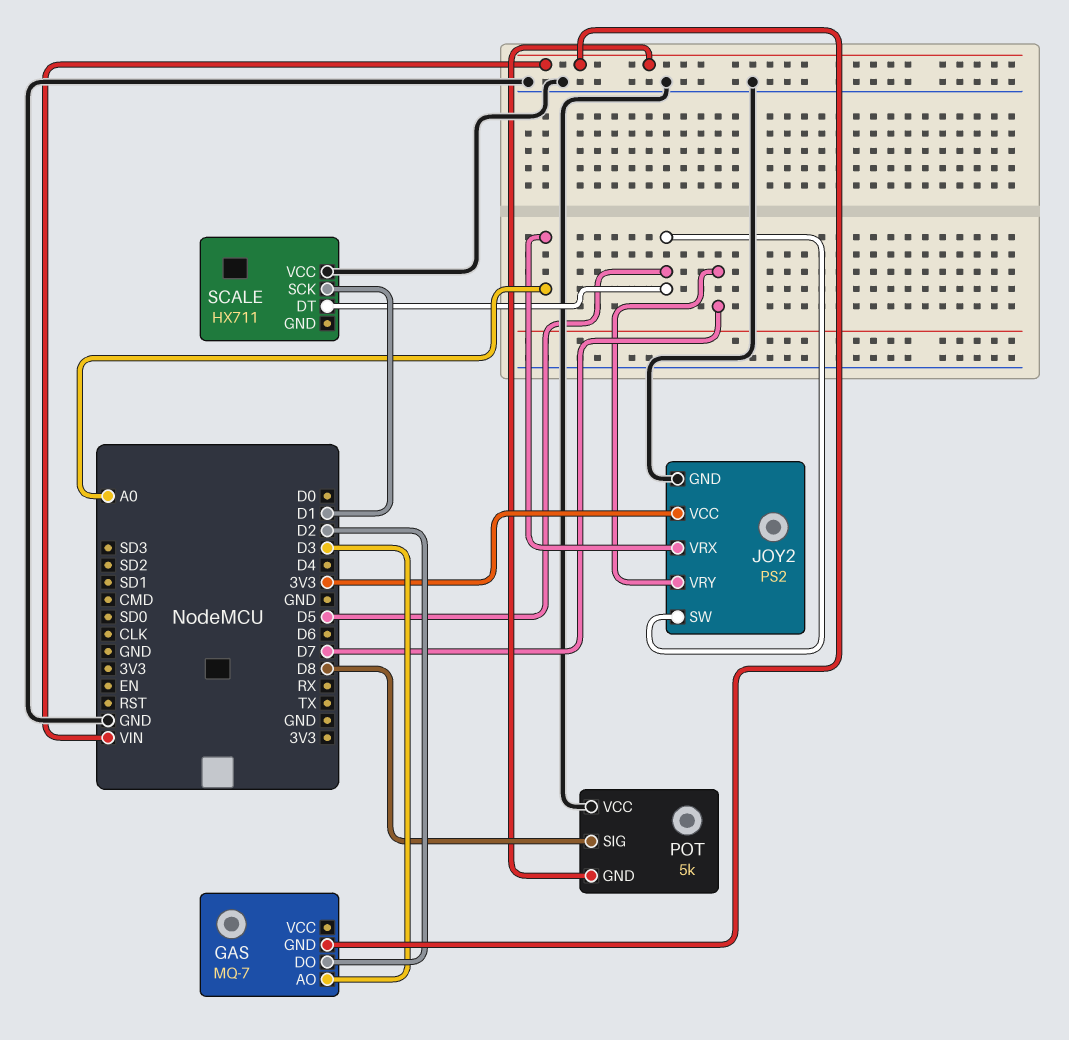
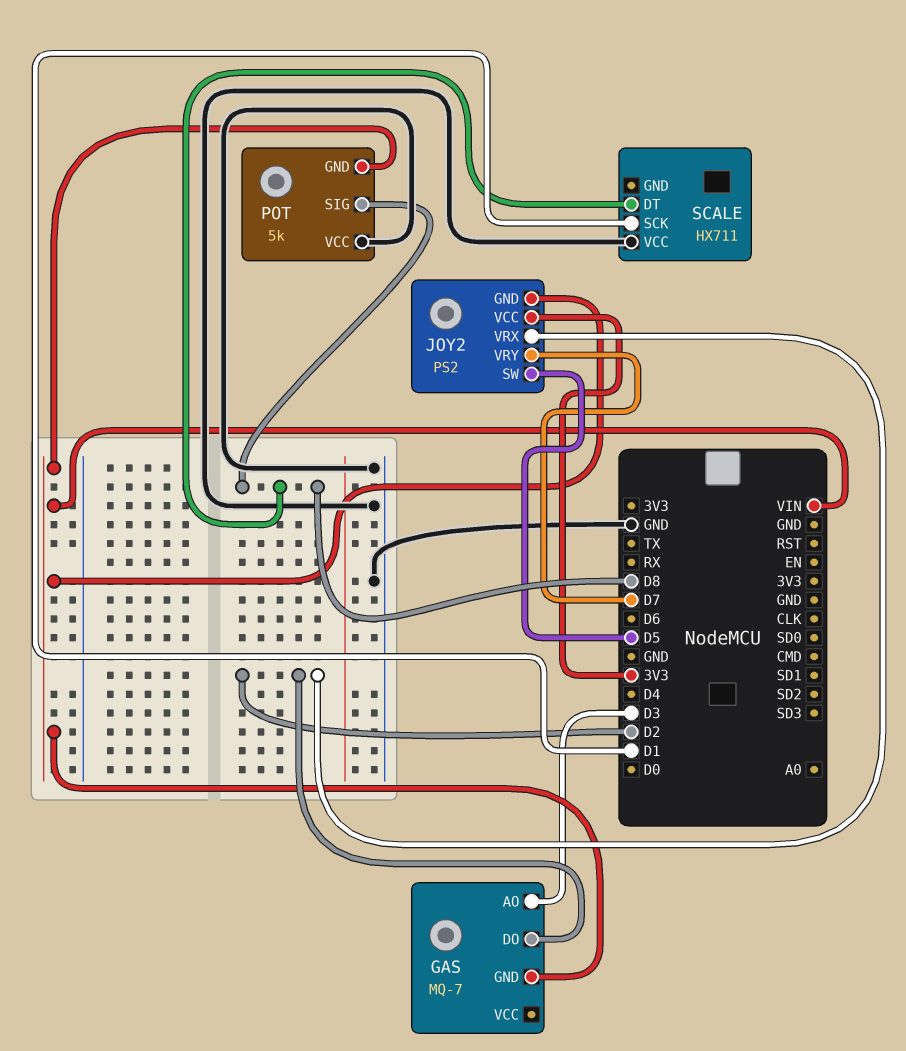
JOY2 pin GND: GND -> VIN
JOY2 pin VRX: A0 -> D2
SCALE pin DT: D5 -> D8

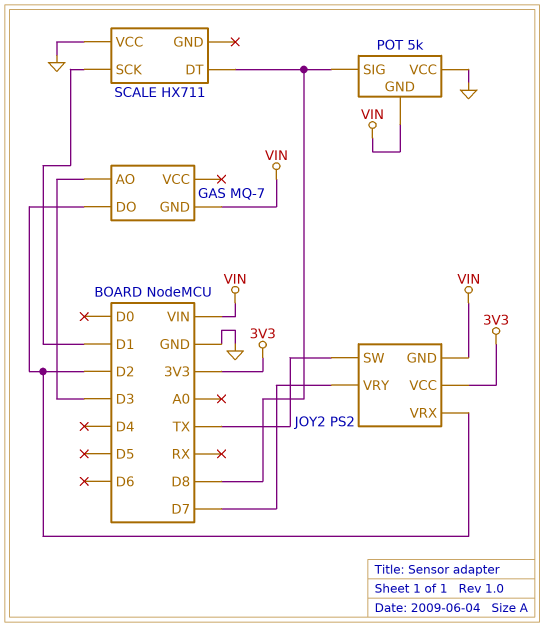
JOY2 pin SW: D5 -> TX

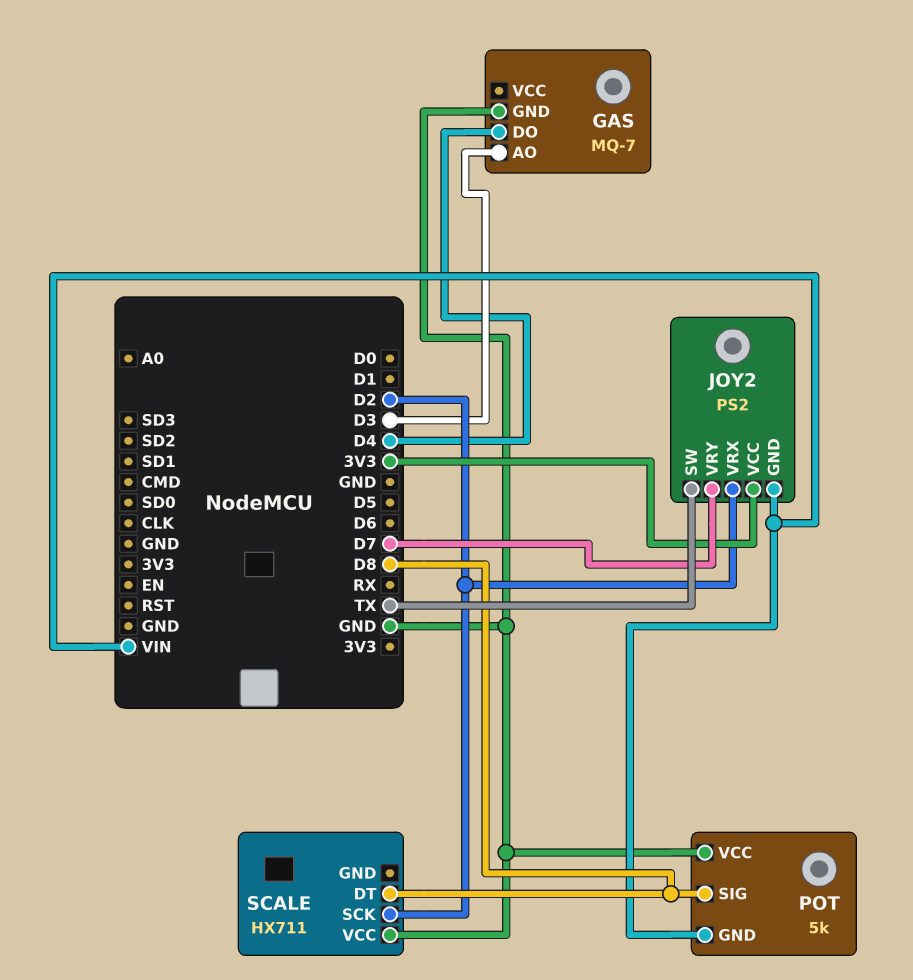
GAS pin DO: D2 -> D4
GAS pin GND: VIN -> GND
SCALE pin SCK: D1 -> D2

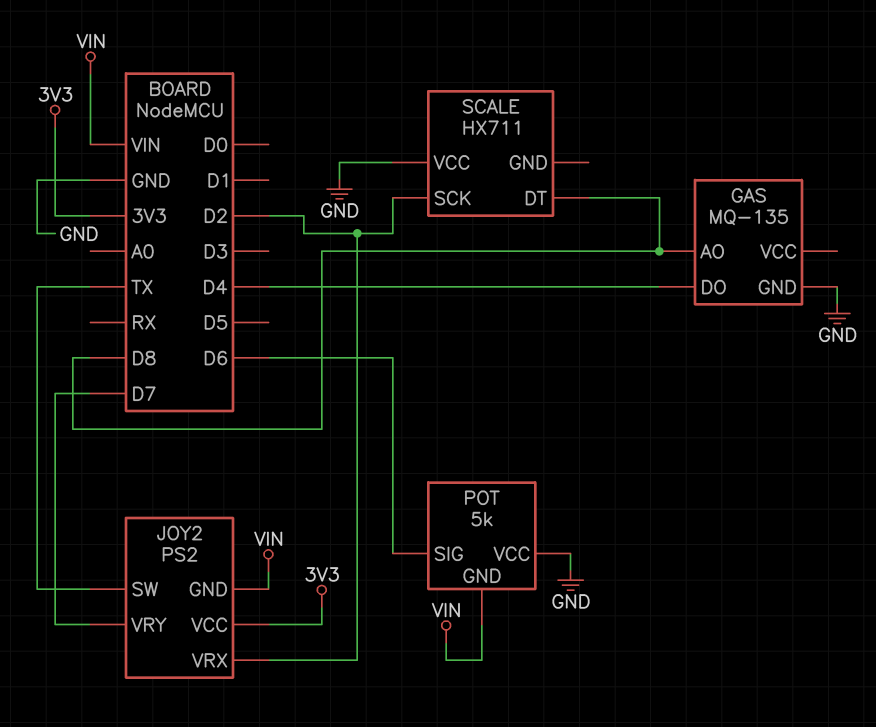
GAS: MQ-7 -> MQ-135
GAS pin AO: D3 -> D8
POT pin SIG: D8 -> D6

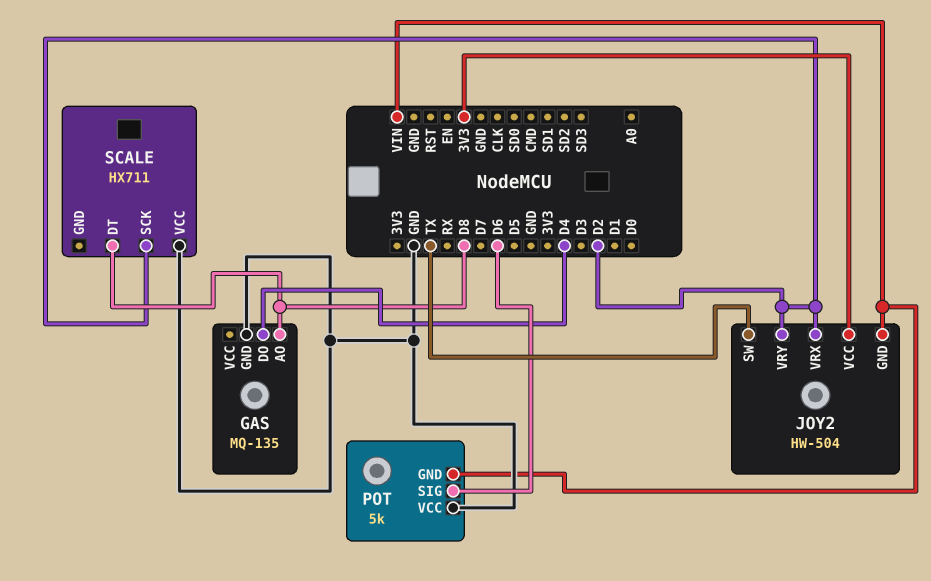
JOY2: PS2 -> HW-504
JOY2 pin VRY: D7 -> D2

